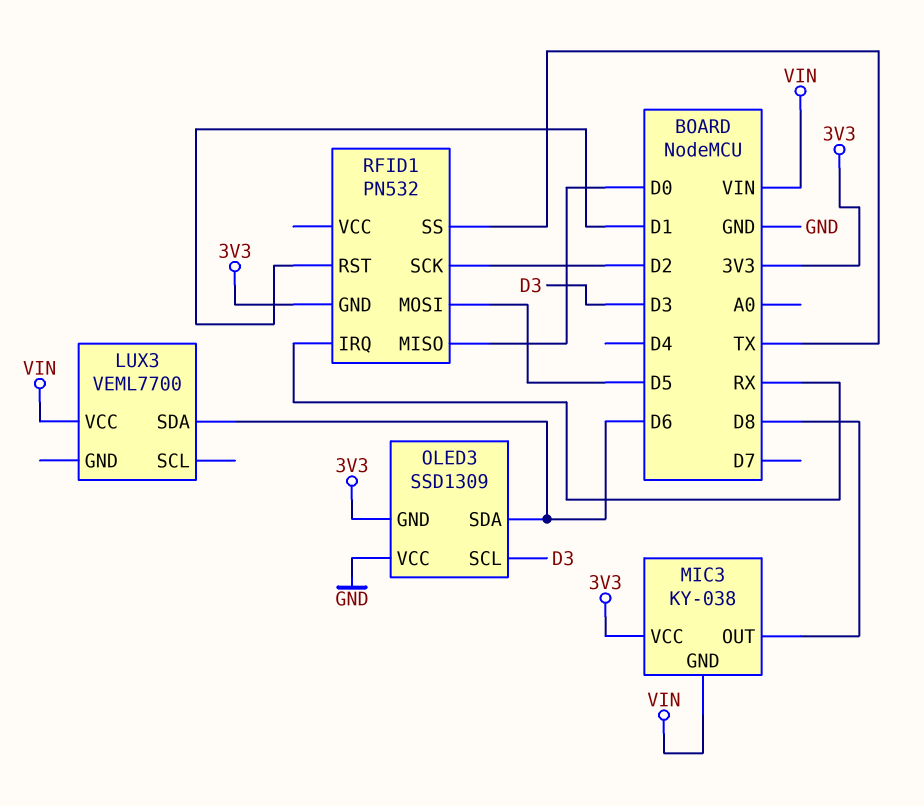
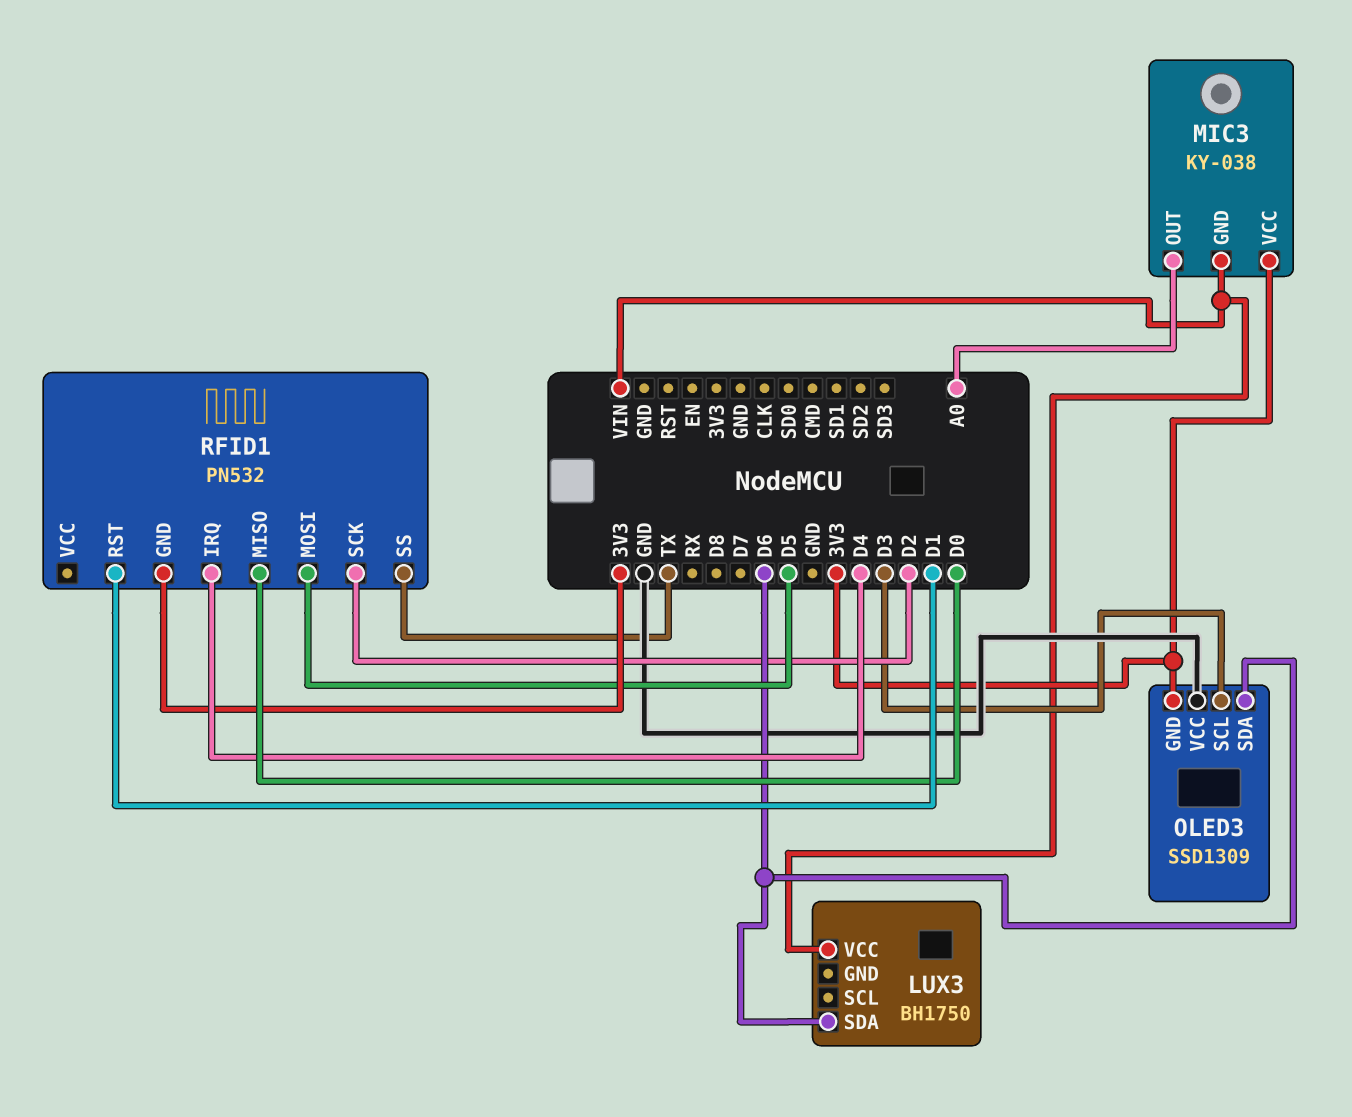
LUX3: VEML7700 -> BH1750
MIC3 pin OUT: D8 -> A0
RFID1 pin IRQ: RX -> D4

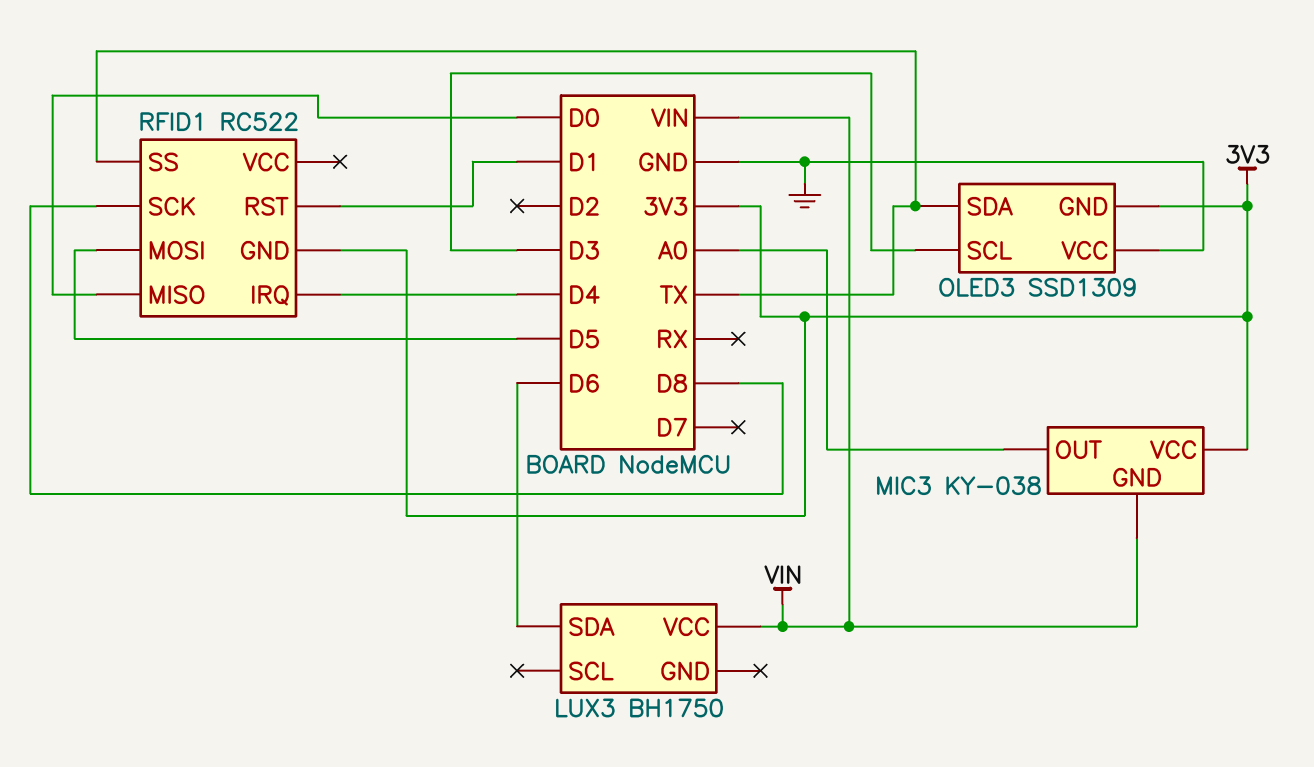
OLED3 pin SDA: D6 -> TX
RFID1: PN532 -> RC522
RFID1 pin SCK: D2 -> D8

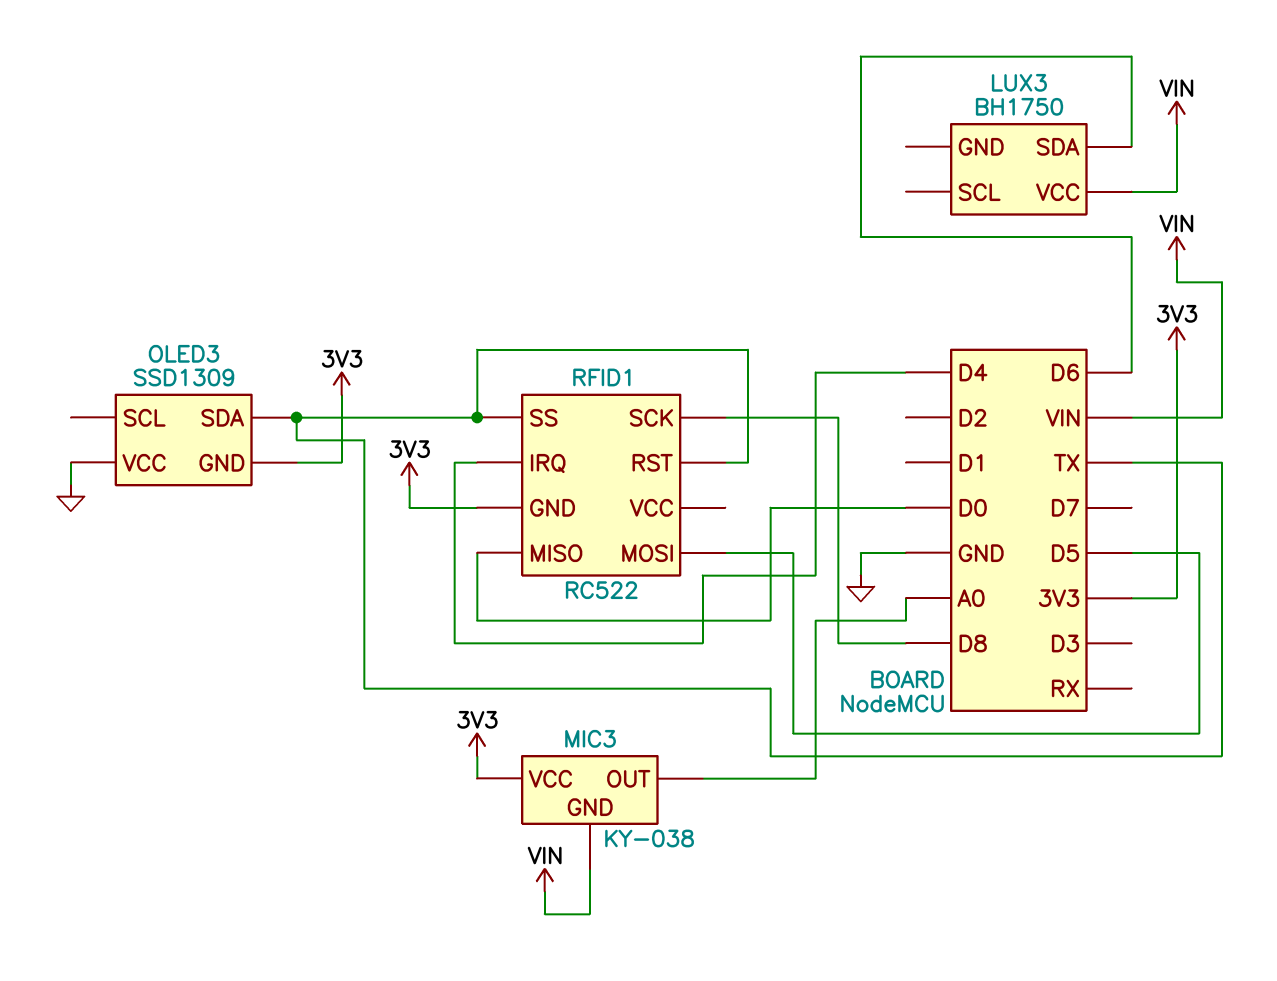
OLED3 pin SCL: D3 -> none
RFID1 pin RST: D1 -> TX

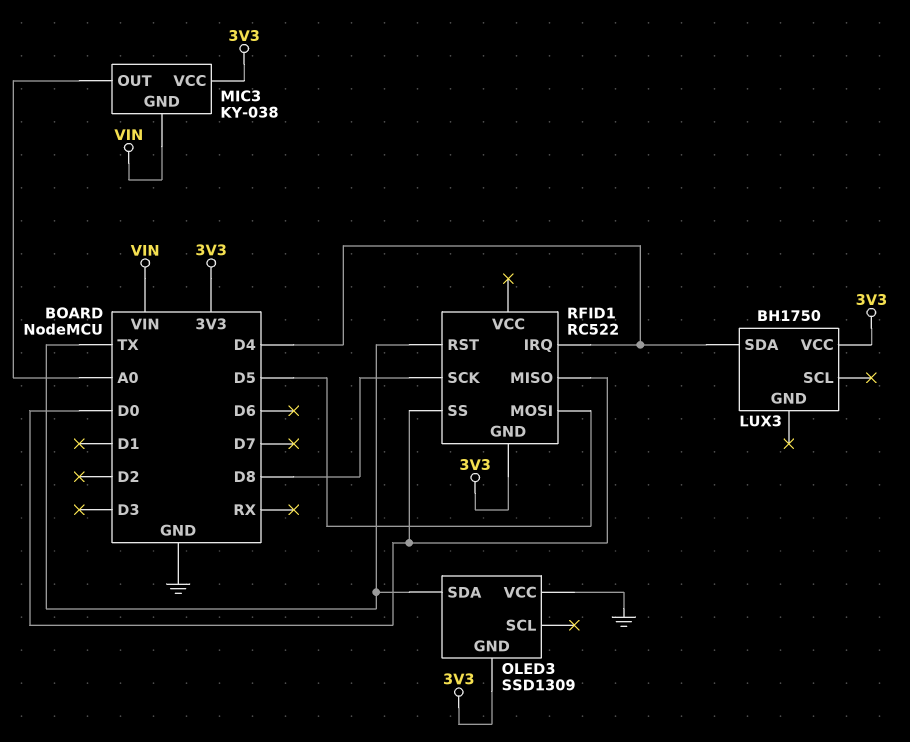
LUX3 pin SDA: D6 -> D4
LUX3 pin VCC: VIN -> 3V3
RFID1 pin SS: TX -> D0

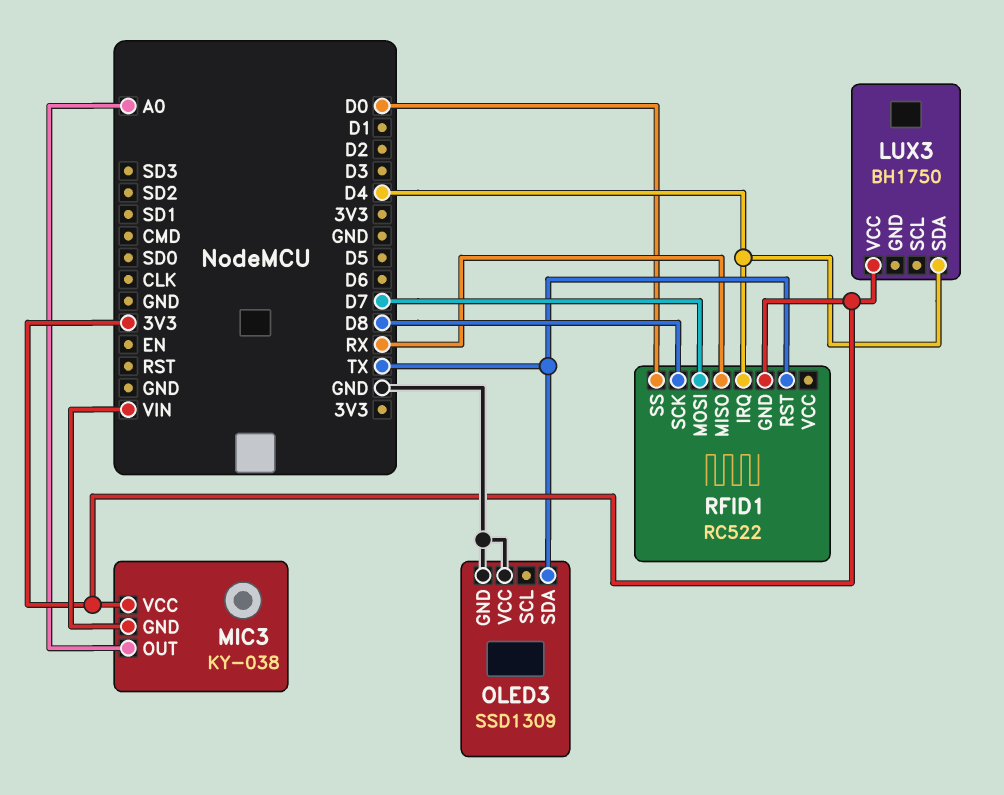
OLED3 pin GND: 3V3 -> GND
RFID1 pin MISO: D0 -> RX
RFID1 pin MOSI: D5 -> D7

